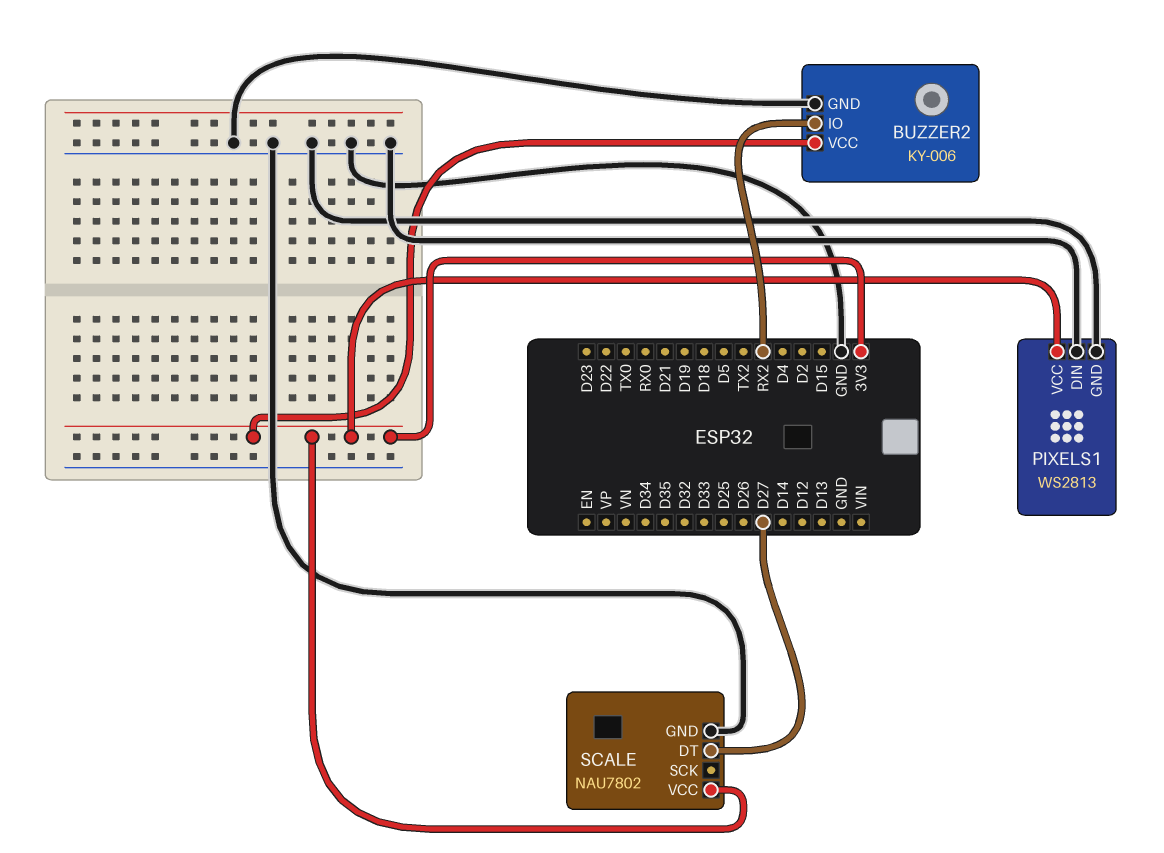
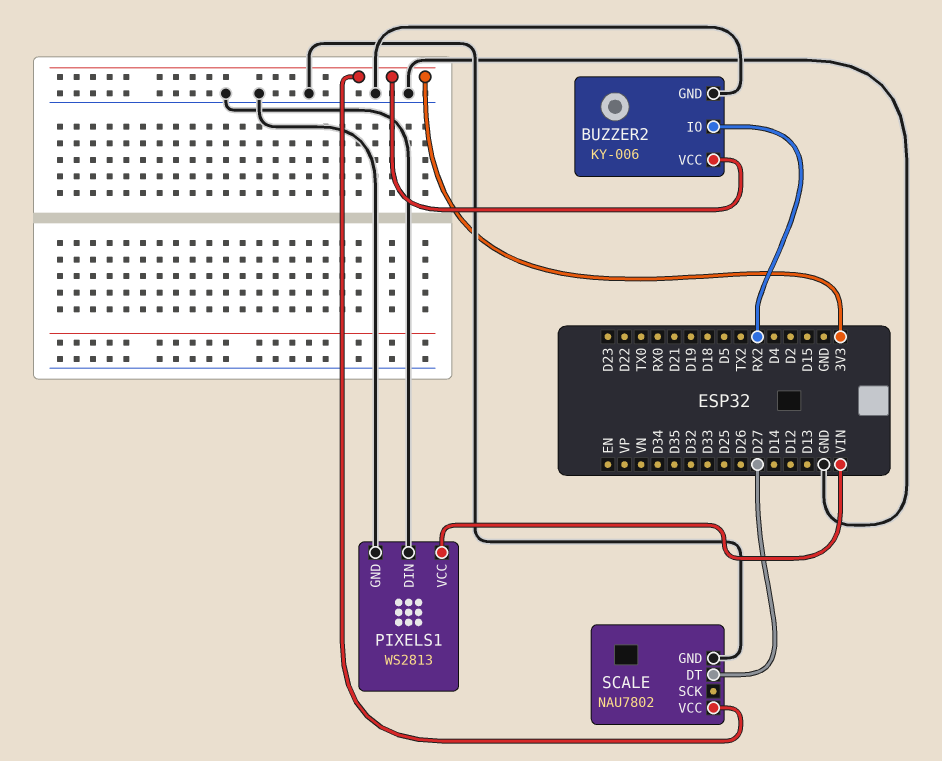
PIXELS1 pin VCC: 3V3 -> VIN

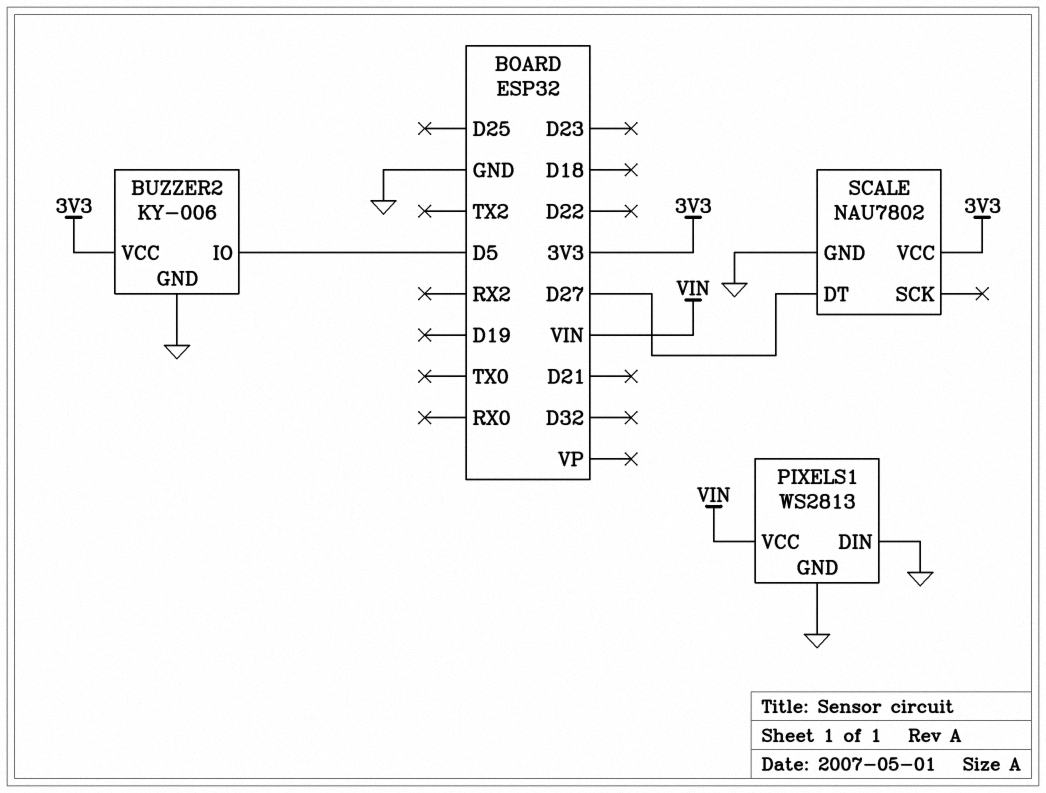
BUZZER2 pin IO: RX2 -> D5

